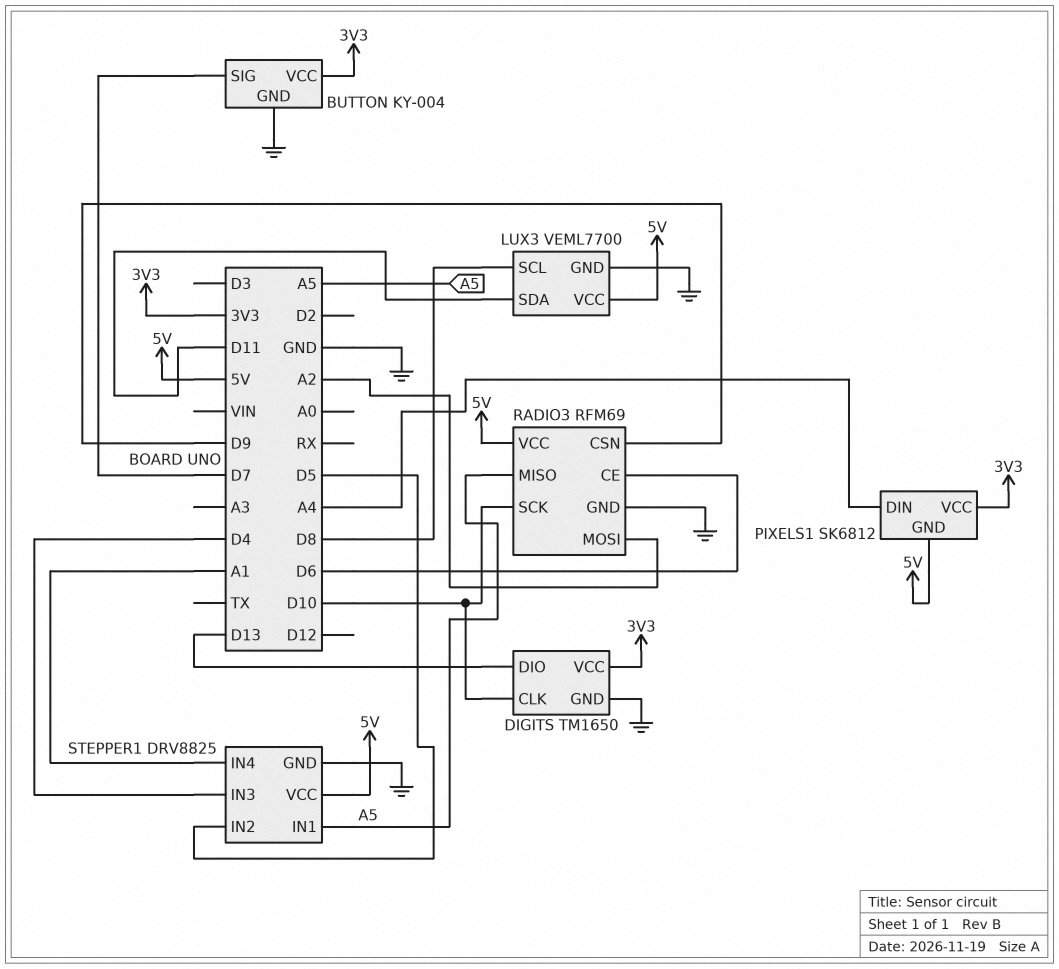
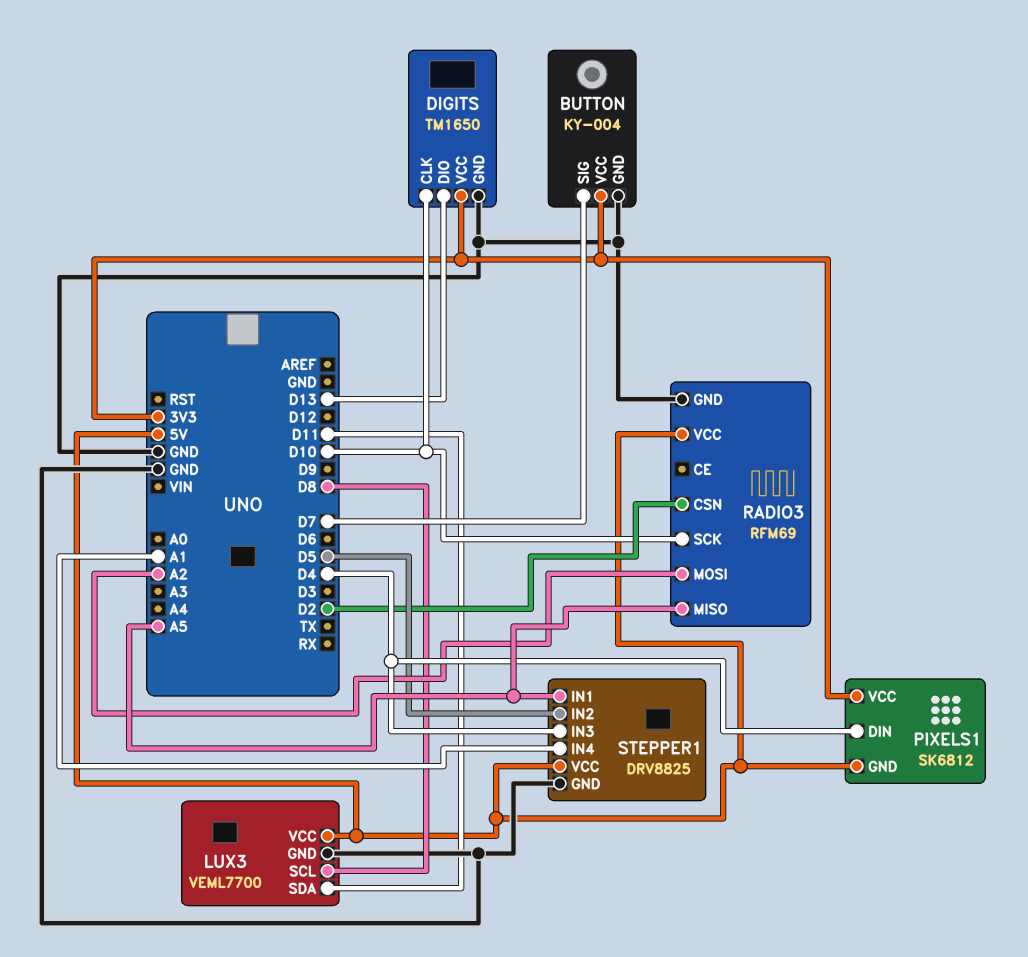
PIXELS1 pin DIN: A4 -> D4
RADIO3 pin CE: D6 -> none
RADIO3 pin CSN: D9 -> D2

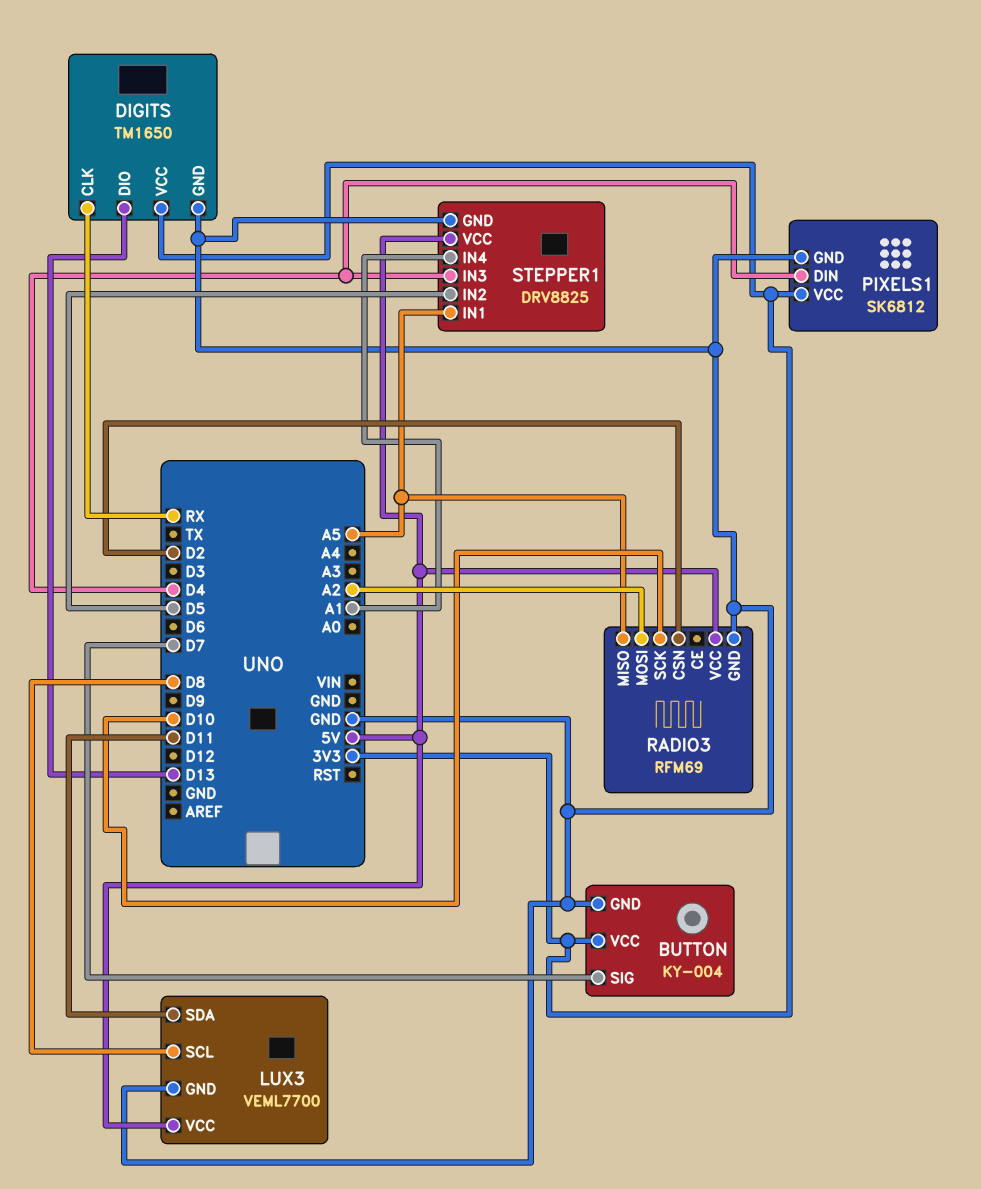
DIGITS pin CLK: D10 -> RX
PIXELS1 pin GND: 5V -> GND

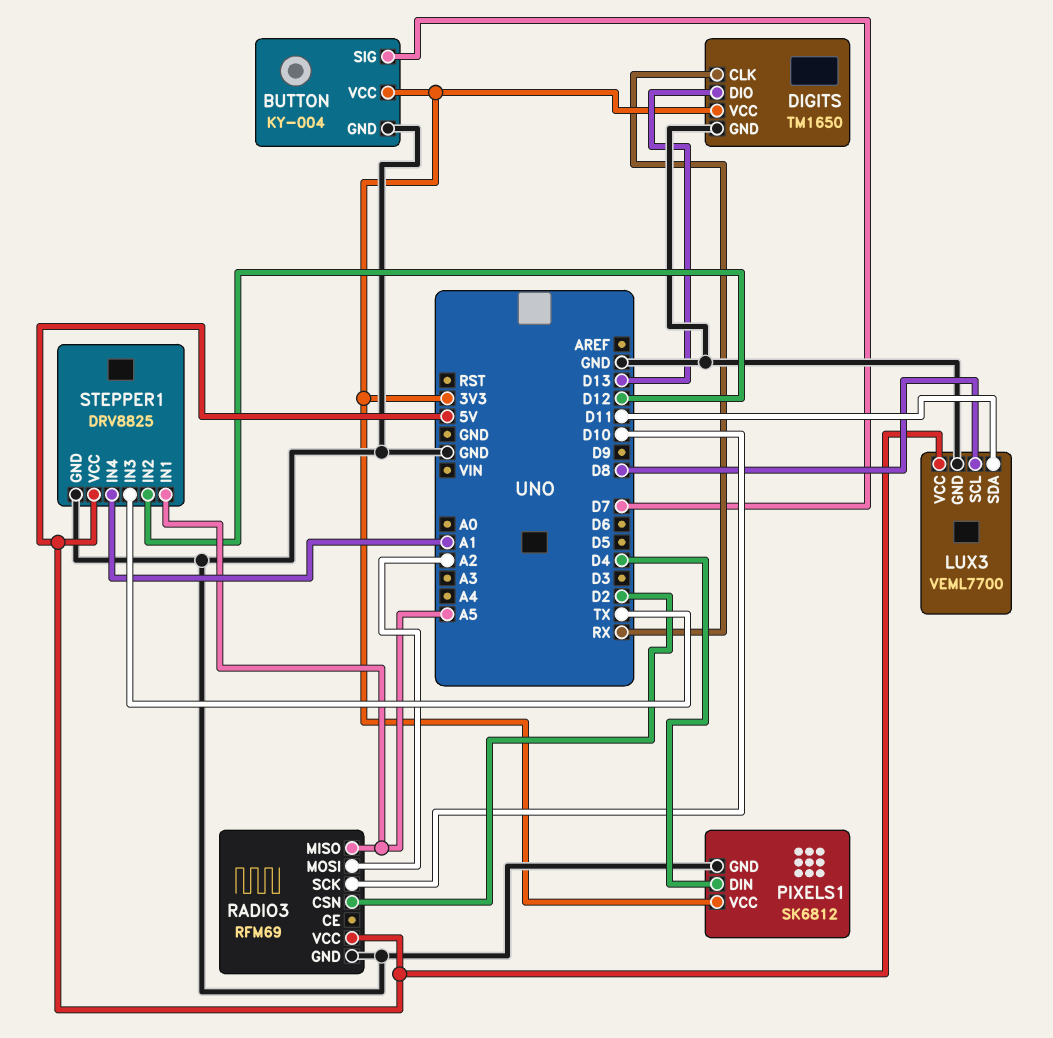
STEPPER1 pin IN2: D5 -> D12
STEPPER1 pin IN3: D4 -> TX

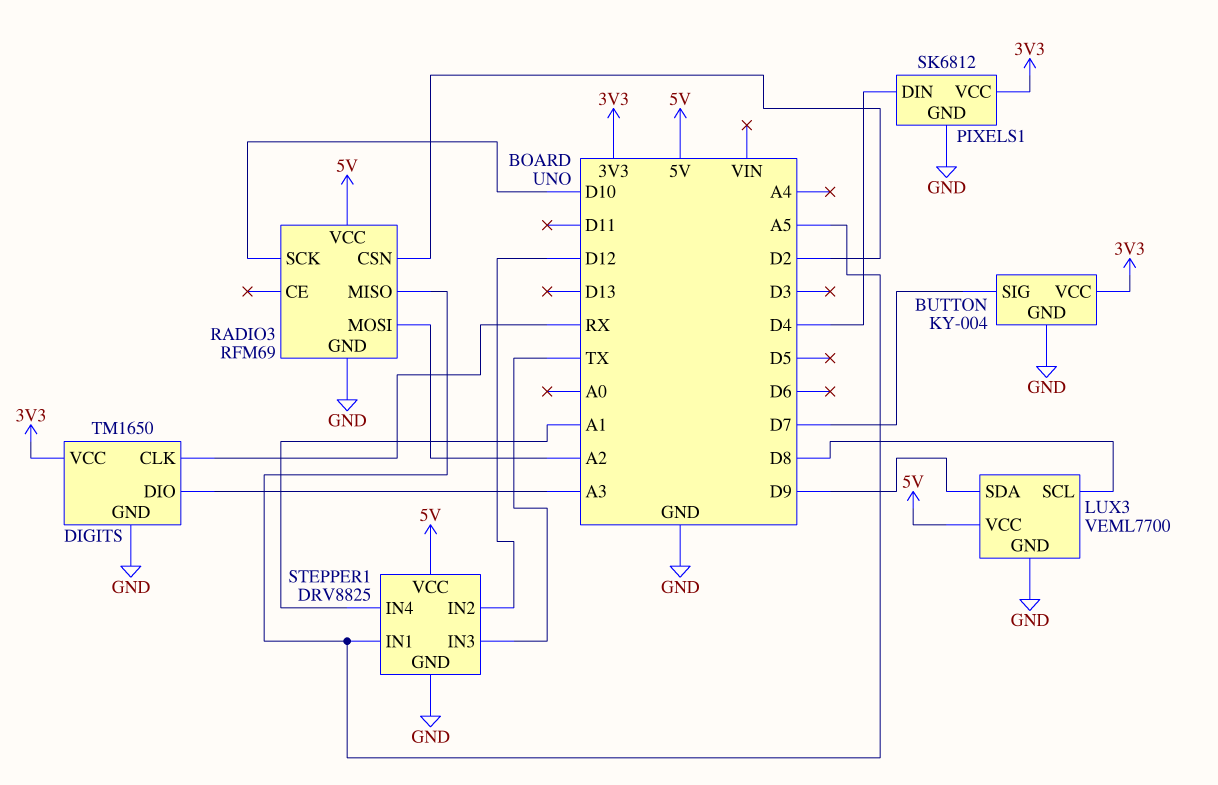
DIGITS pin DIO: D13 -> A3
LUX3 pin SDA: D11 -> D9

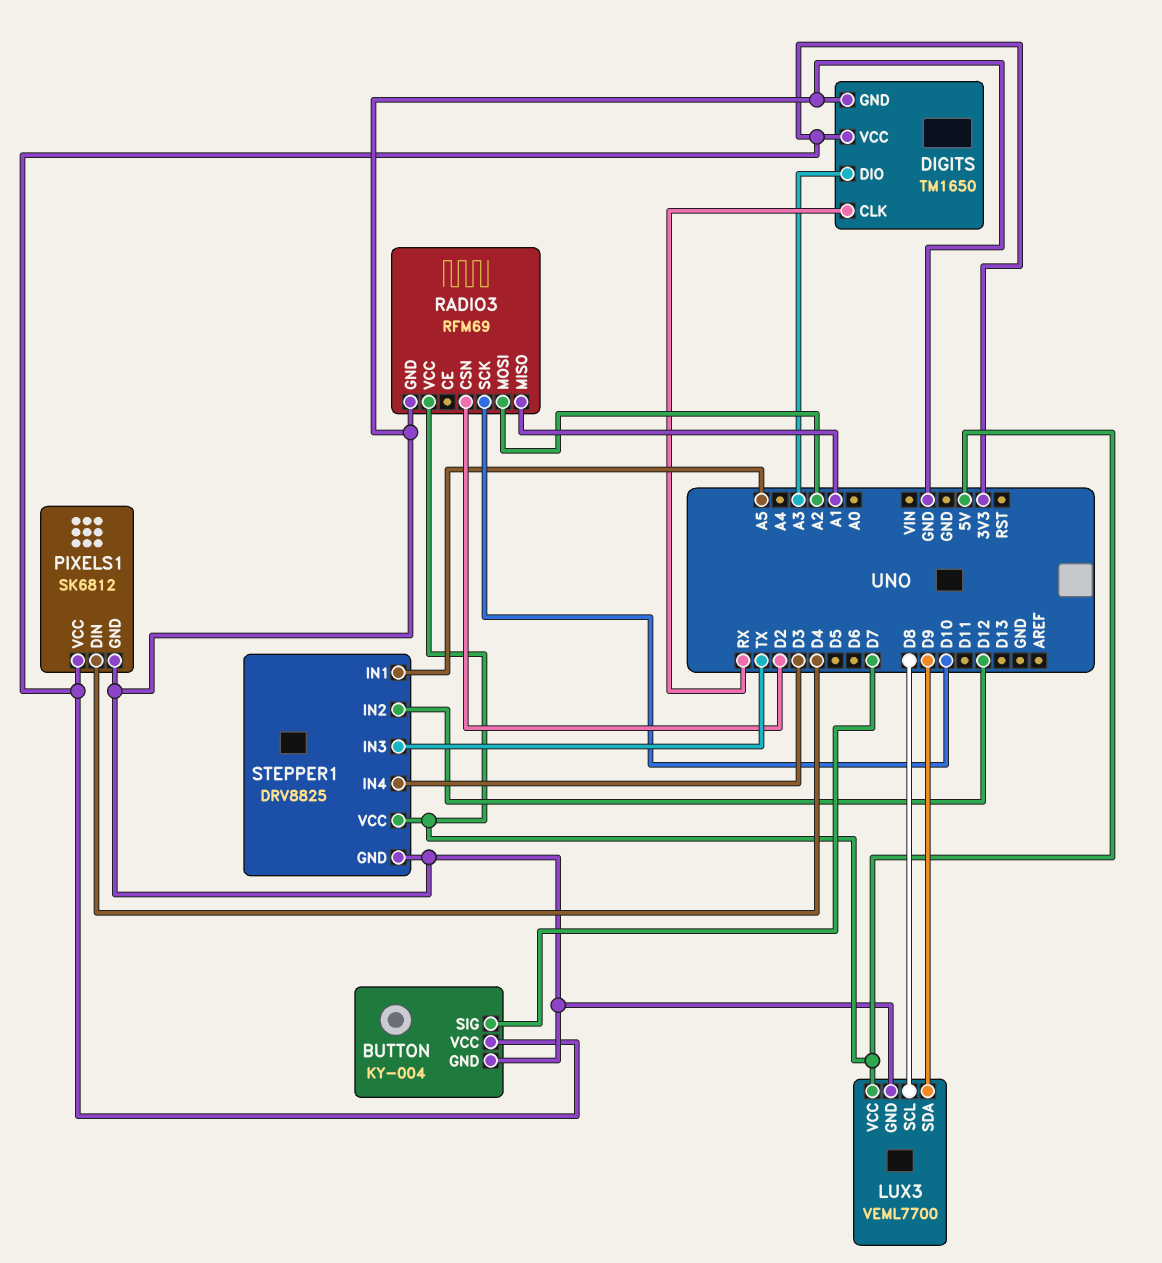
RADIO3 pin MISO: A5 -> A1
STEPPER1 pin IN4: A1 -> D3

